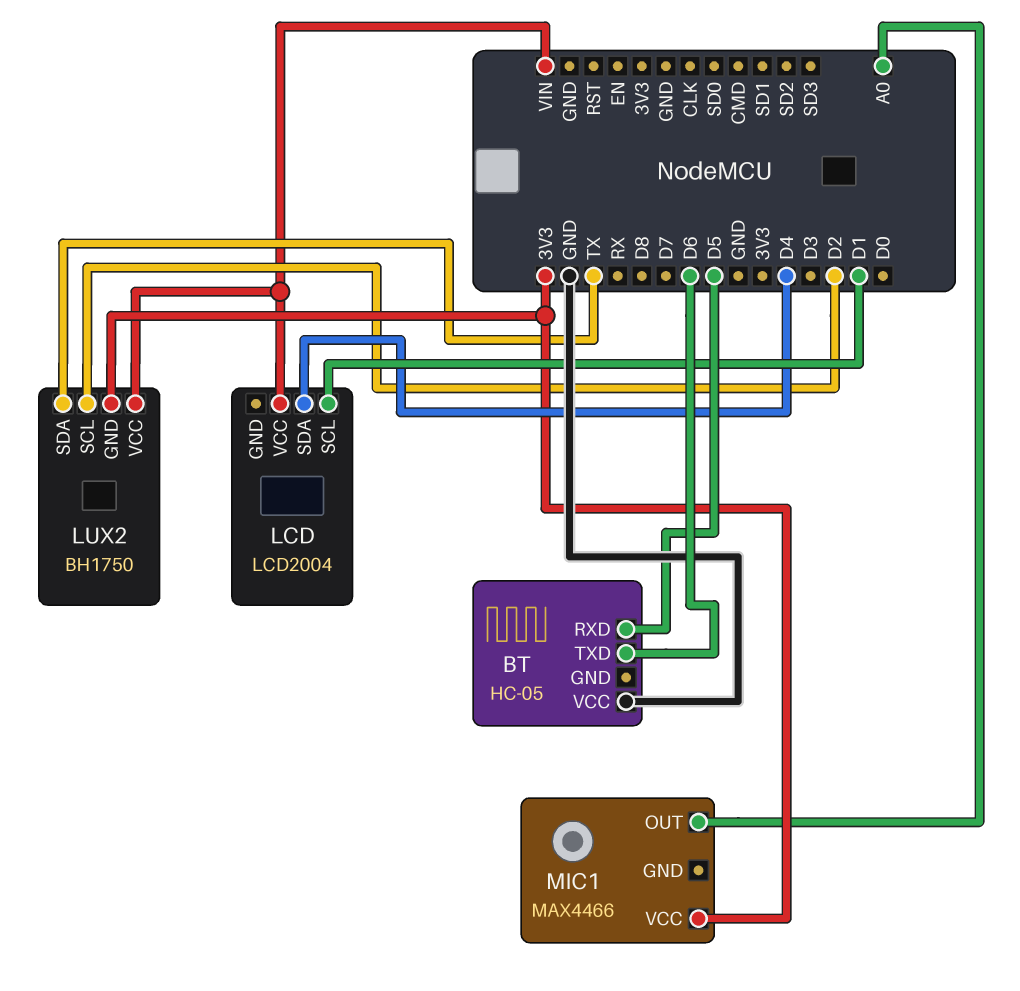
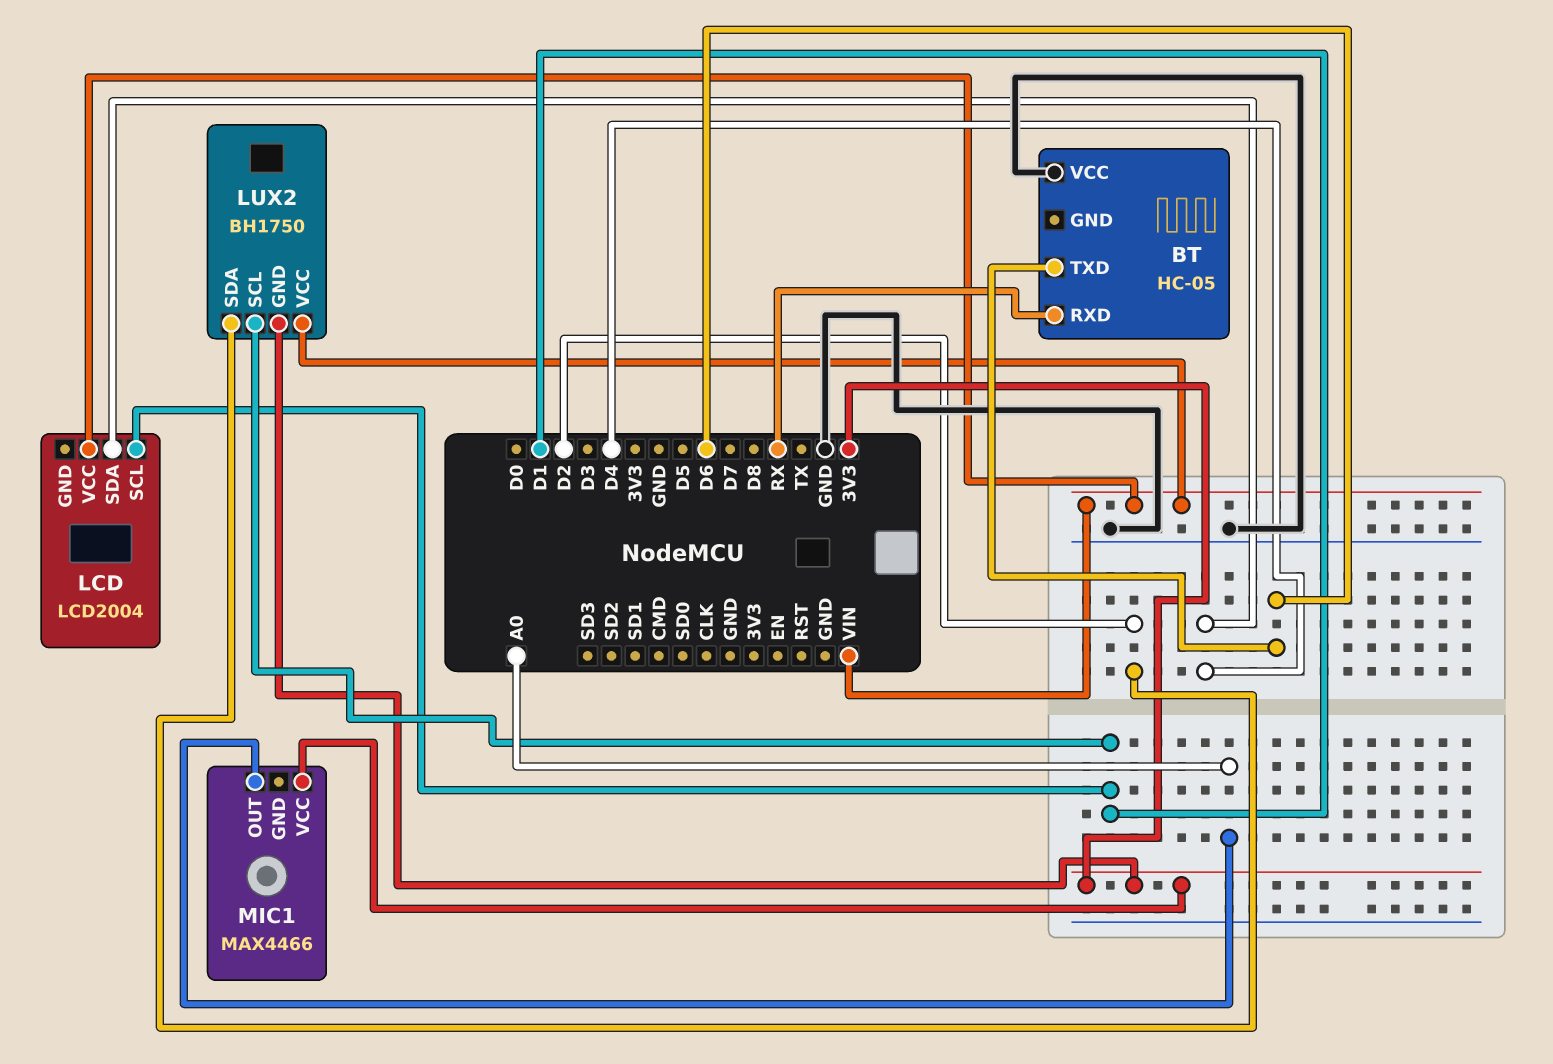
BT pin RXD: D5 -> RX
LUX2 pin SCL: D2 -> D1
LUX2 pin SDA: TX -> D2

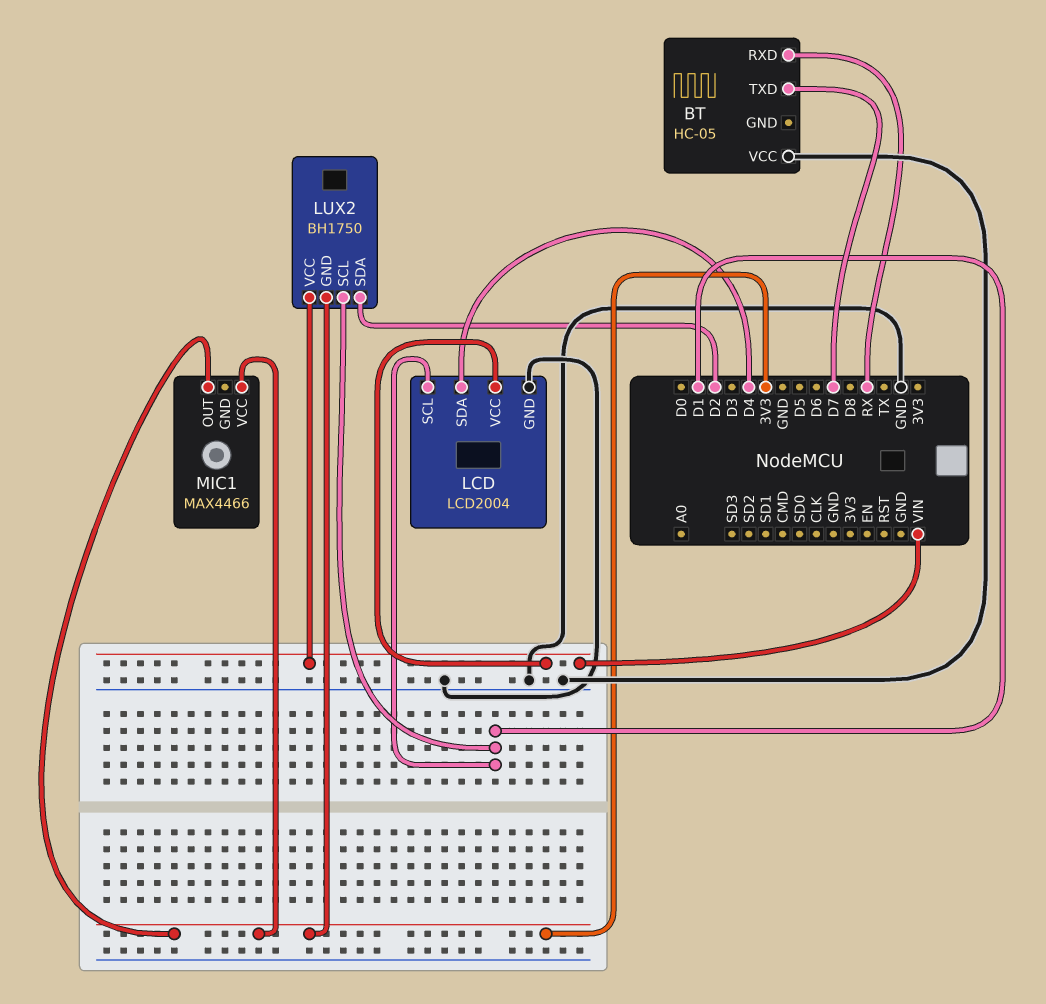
BT pin TXD: D6 -> D7
LCD pin GND: none -> GND
MIC1 pin OUT: A0 -> 3V3

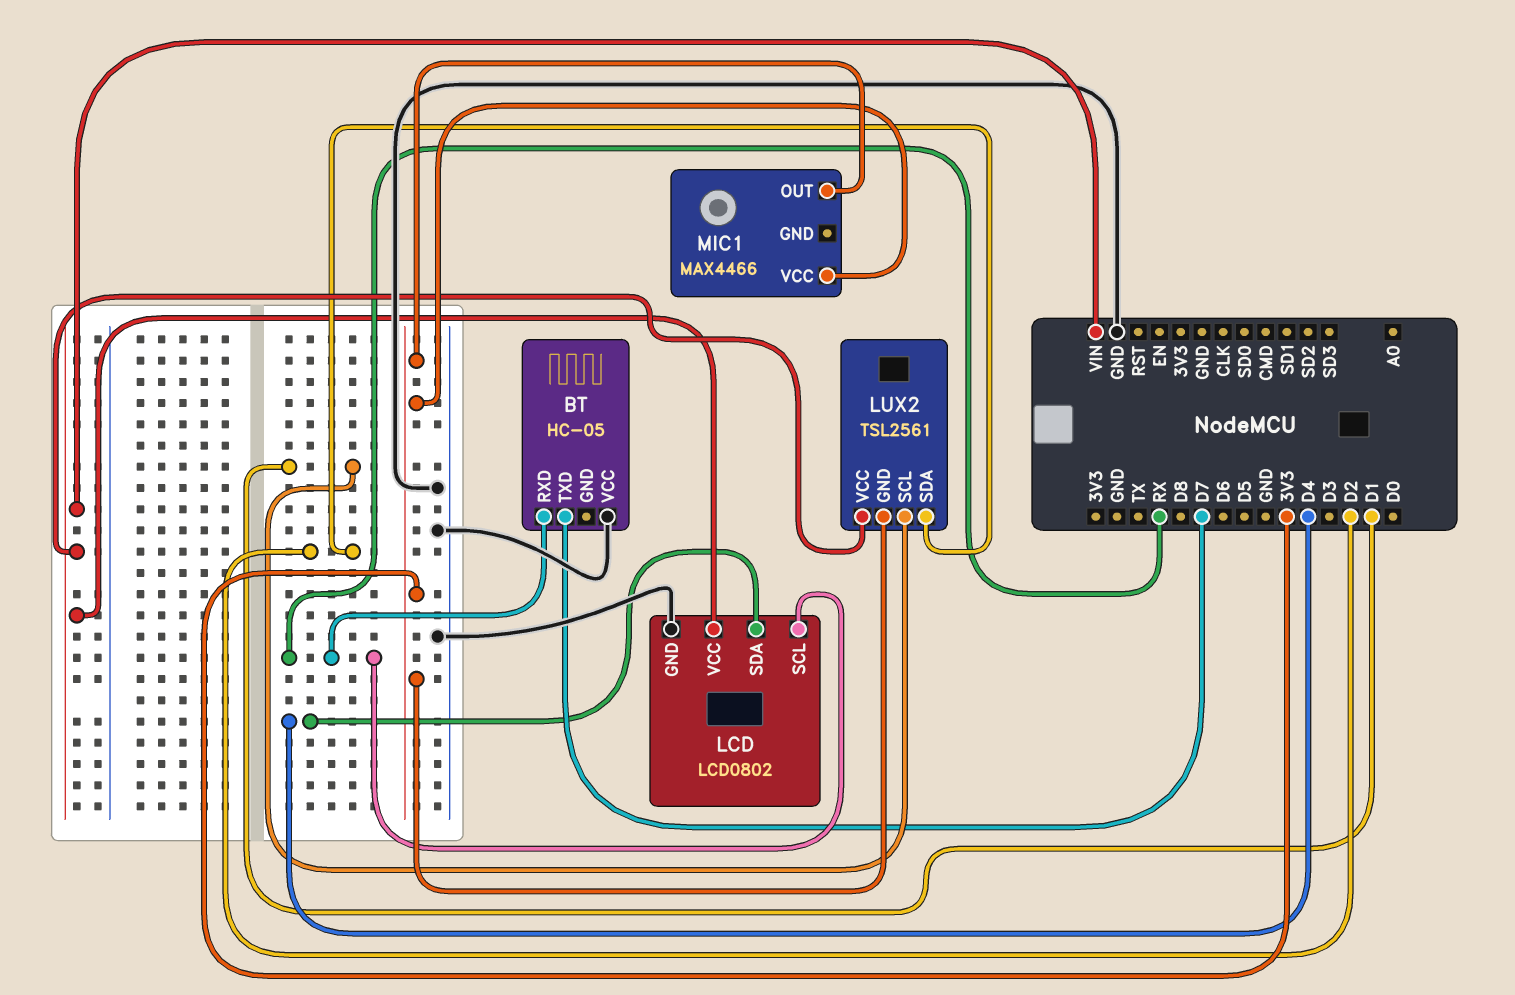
LCD: LCD2004 -> LCD0802
LCD pin SCL: D1 -> RX
LUX2: BH1750 -> TSL2561

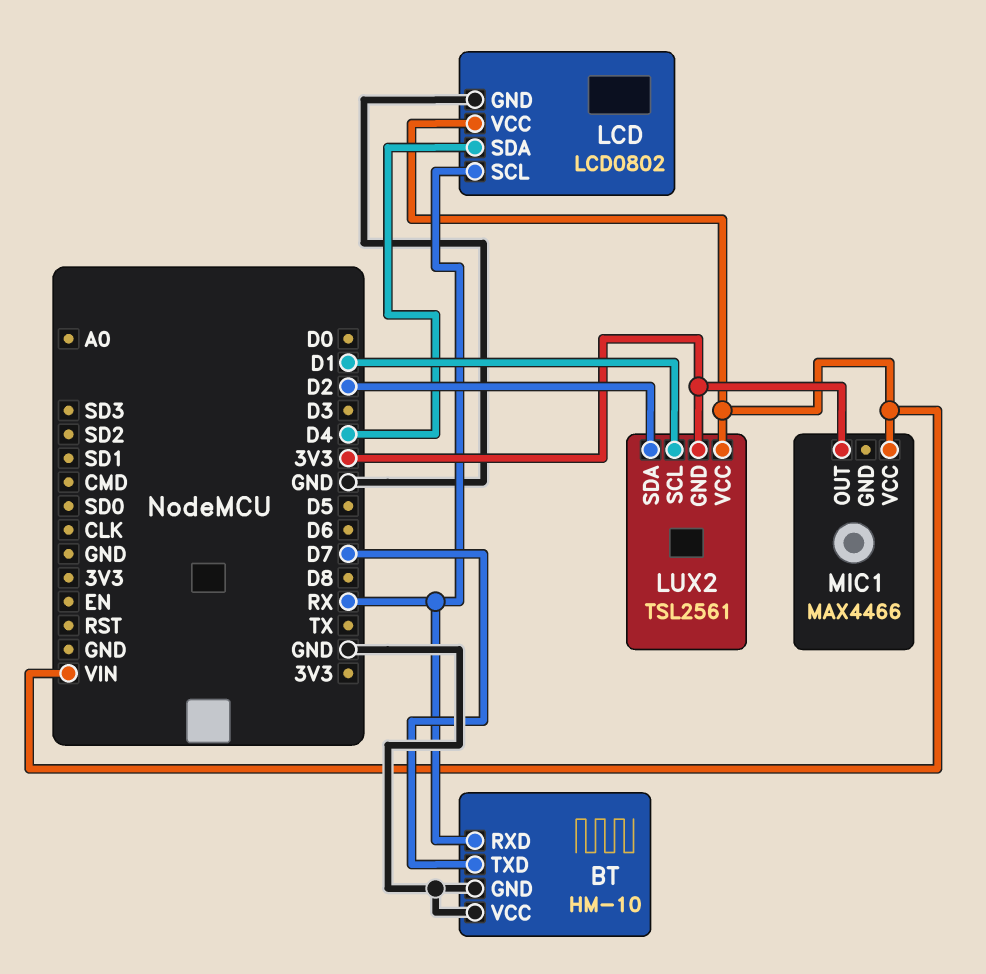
BT: HC-05 -> HM-10
BT pin GND: none -> GND
MIC1 pin VCC: 3V3 -> VIN

